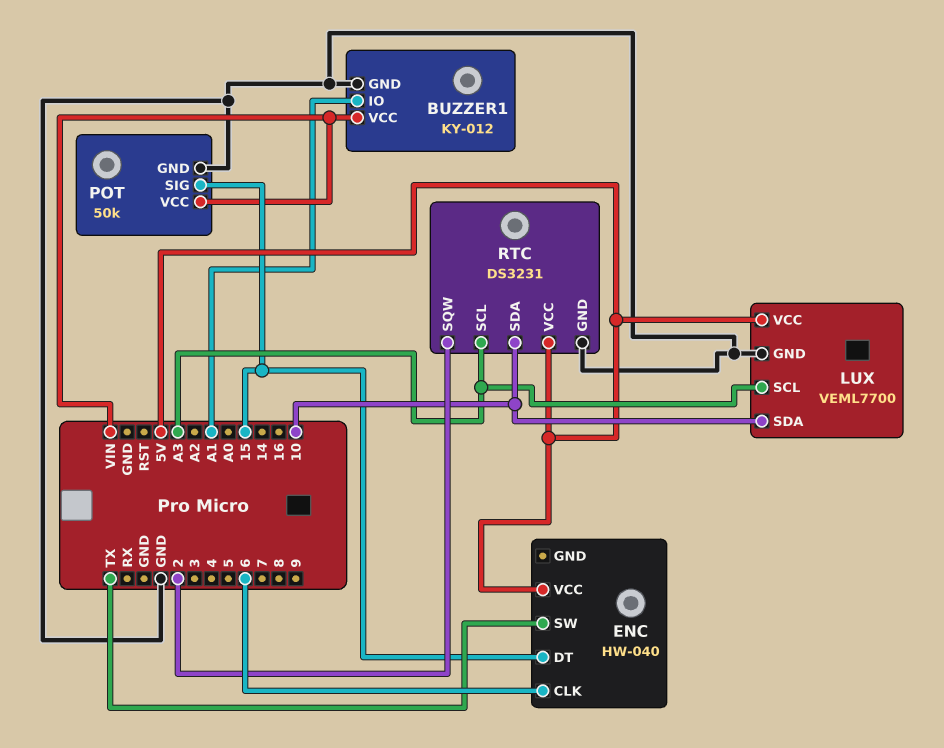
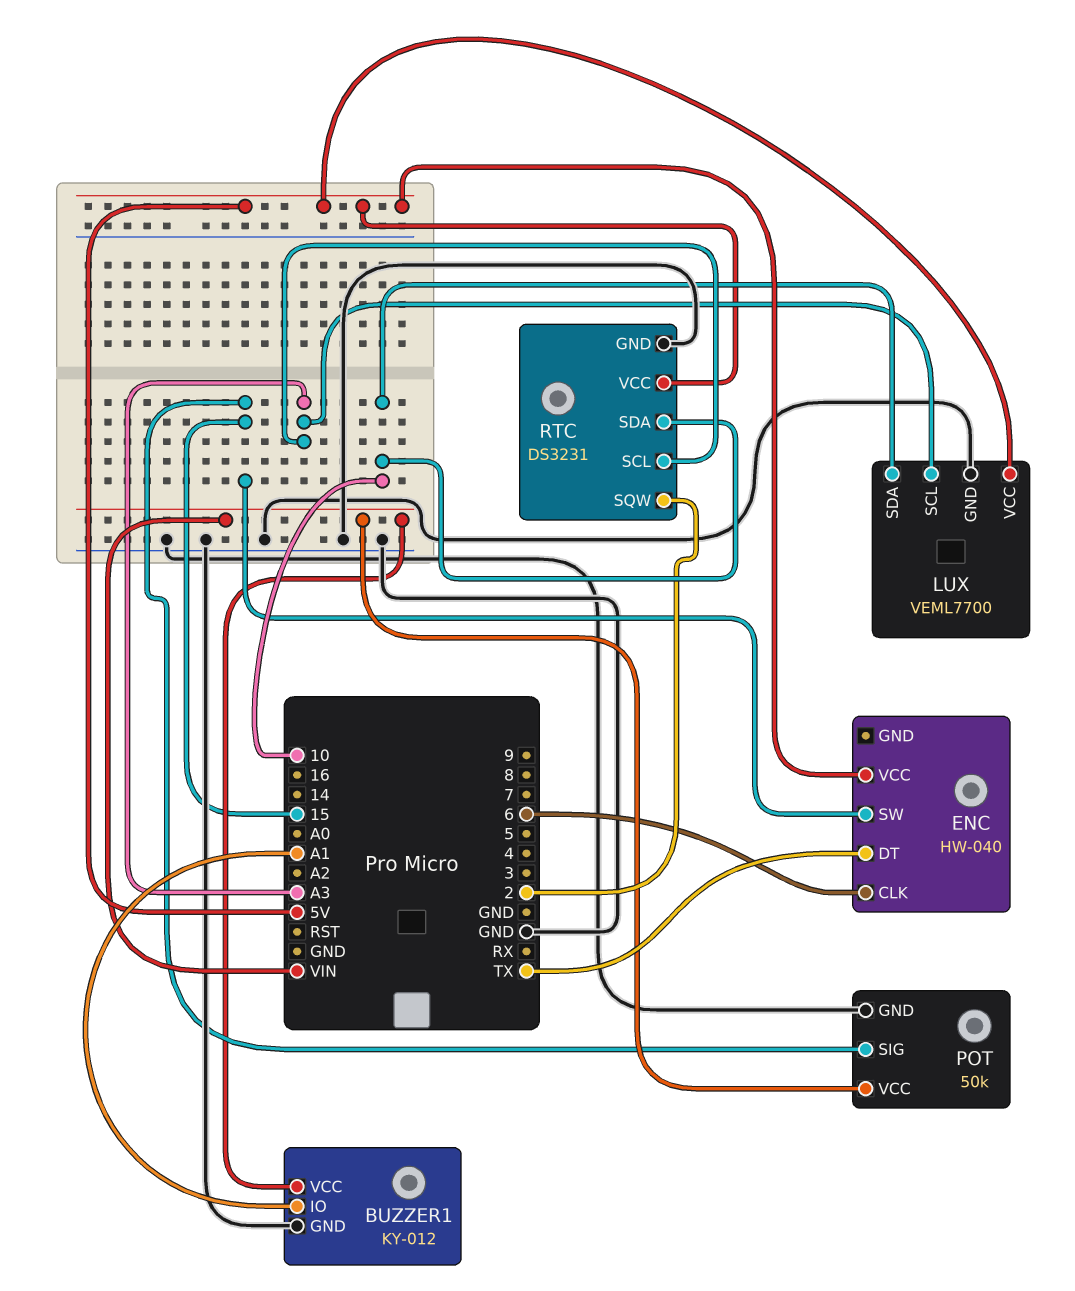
ENC pin DT: 15 -> TX
ENC pin SW: TX -> 15

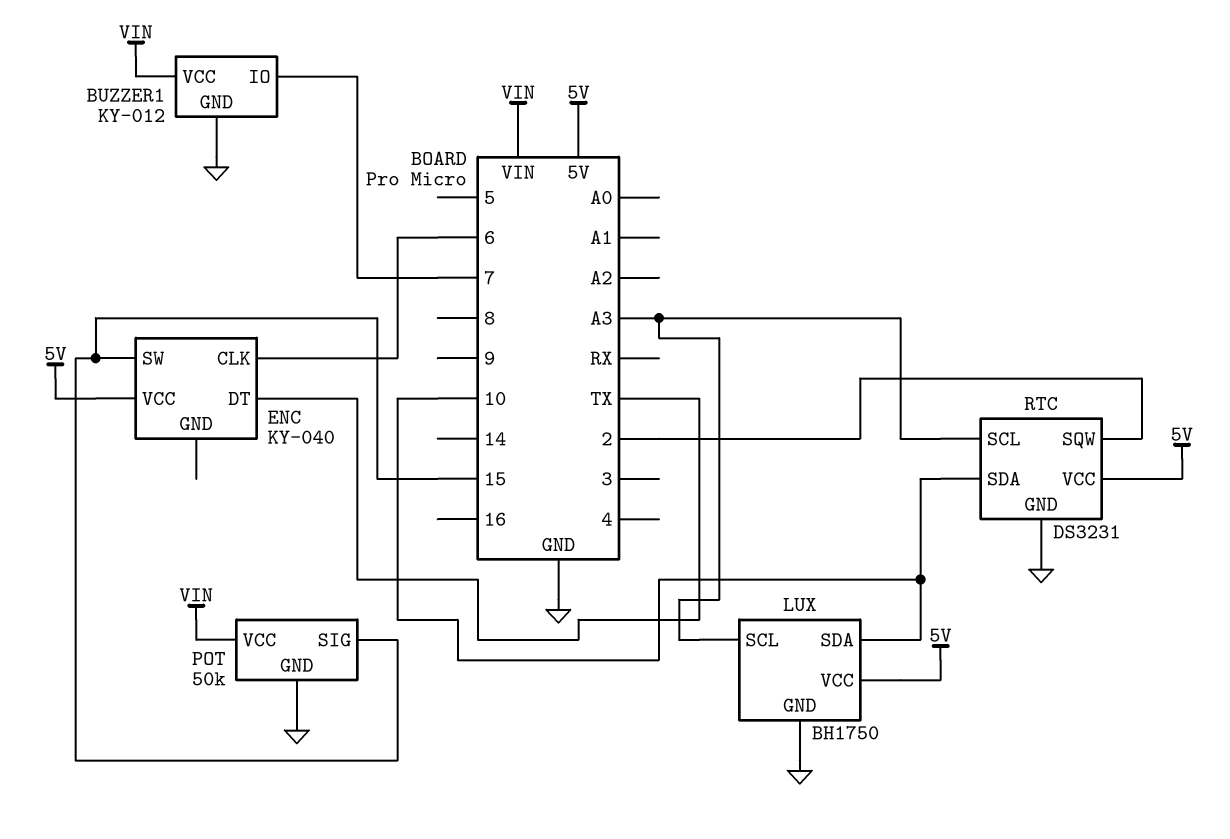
BUZZER1 pin IO: A1 -> 7
ENC: HW-040 -> KY-040
LUX: VEML7700 -> BH1750

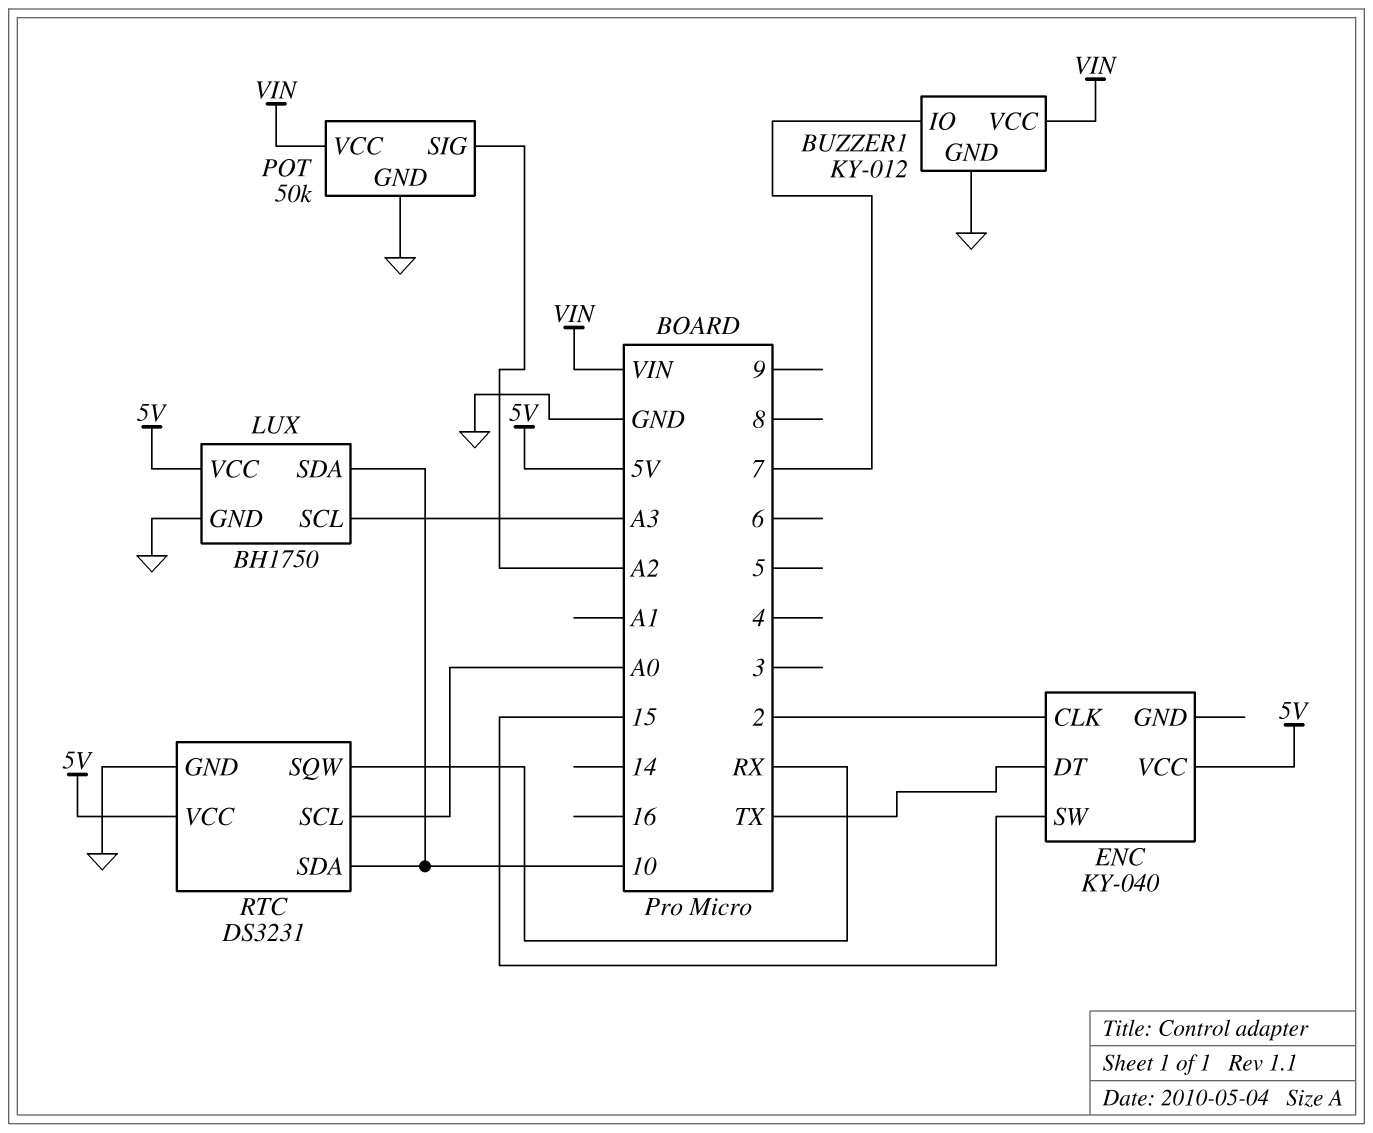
ENC pin CLK: 6 -> 2
POT pin SIG: 15 -> A2
RTC pin SCL: A3 -> A0
RTC pin SQW: 2 -> RX

